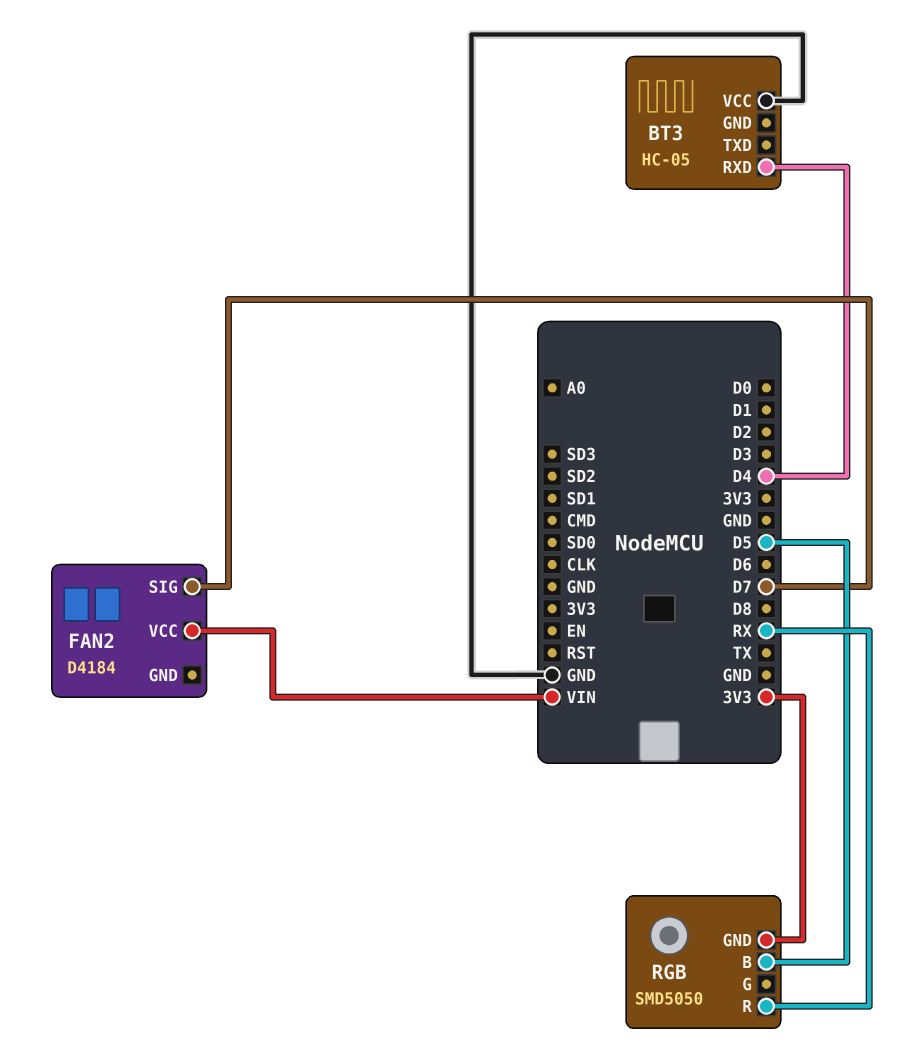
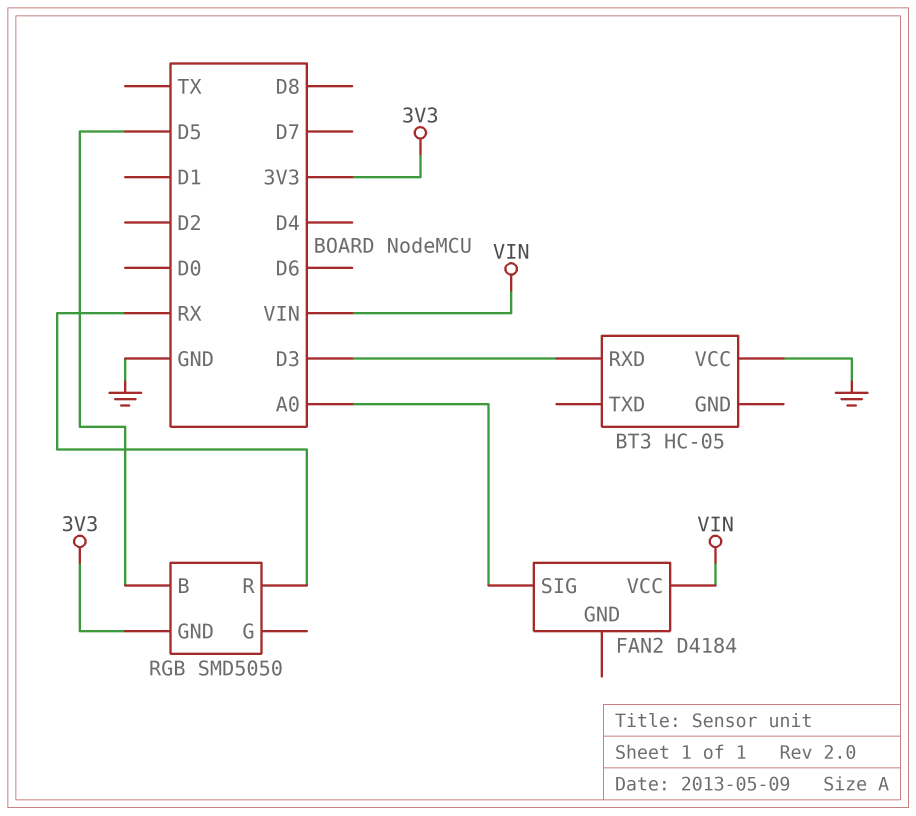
BT3 pin RXD: D4 -> D3
FAN2 pin SIG: D7 -> A0

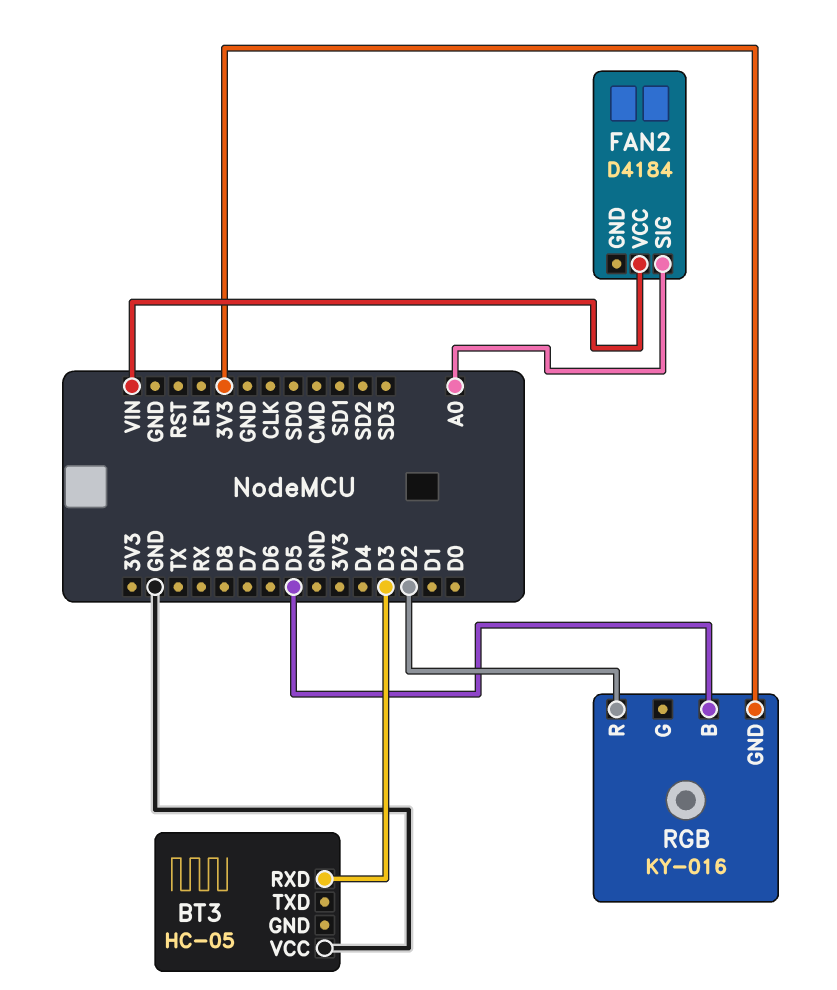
RGB: SMD5050 -> KY-016
RGB pin R: RX -> D2

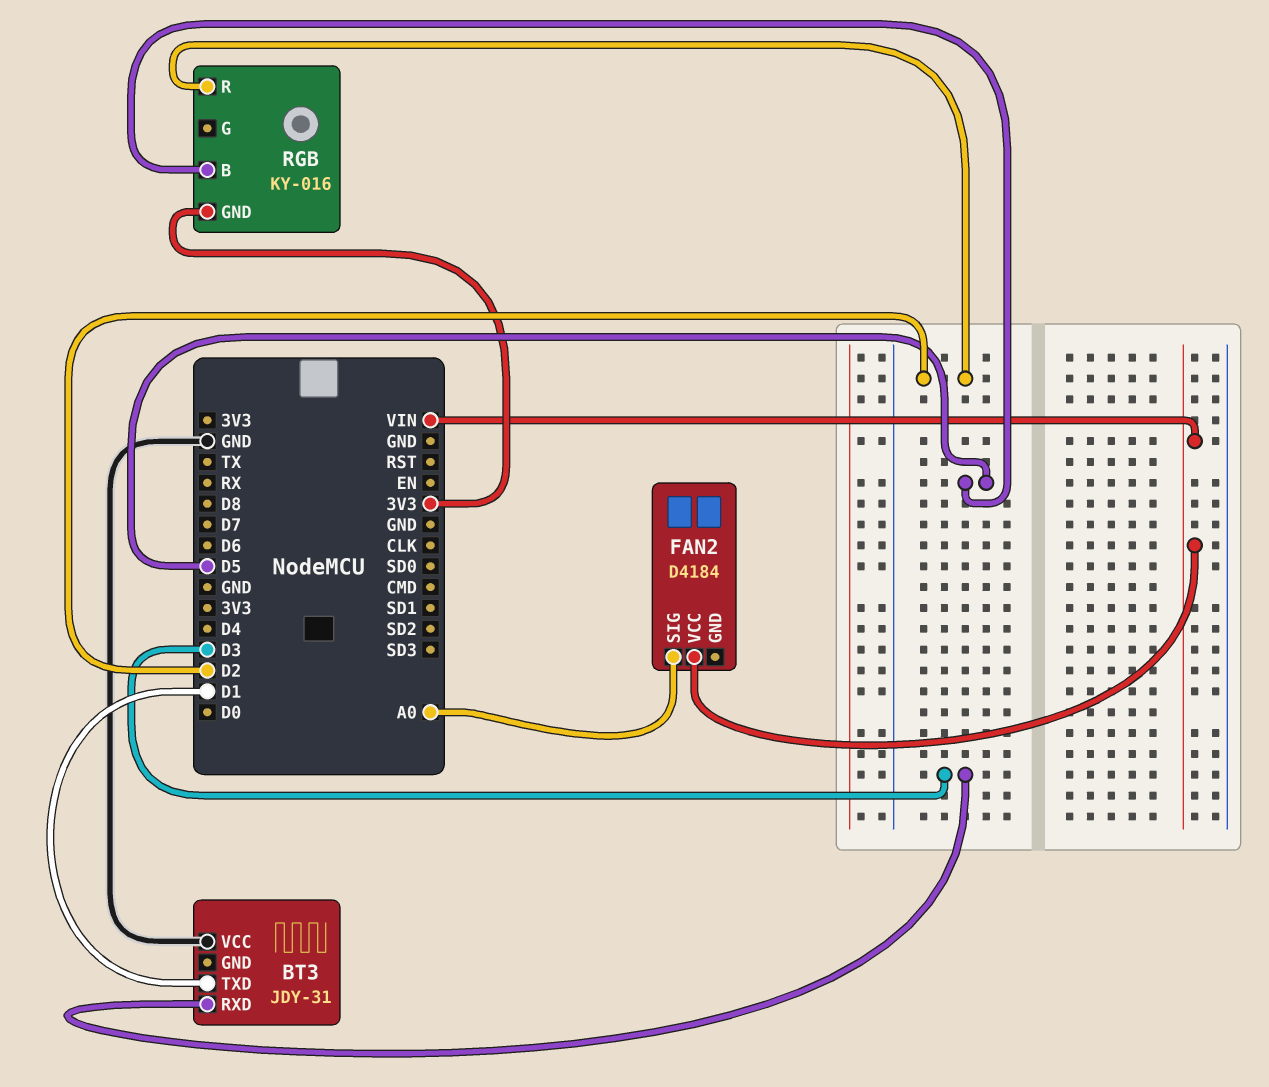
BT3: HC-05 -> JDY-31
BT3 pin TXD: none -> D1

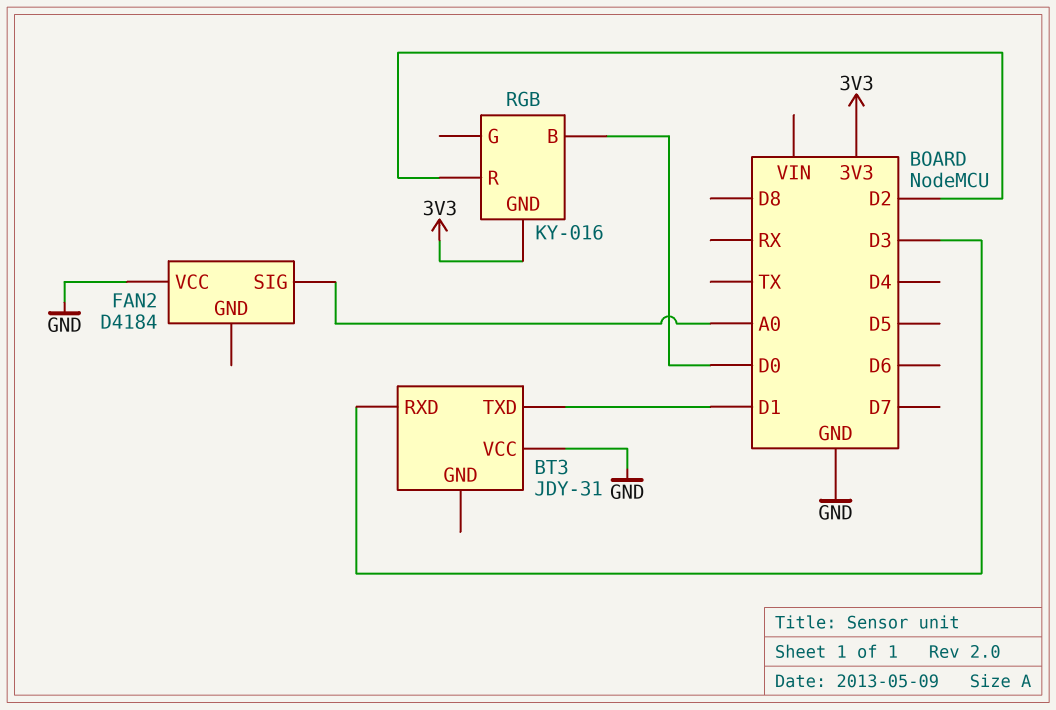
FAN2 pin VCC: VIN -> GND
RGB pin B: D5 -> D0

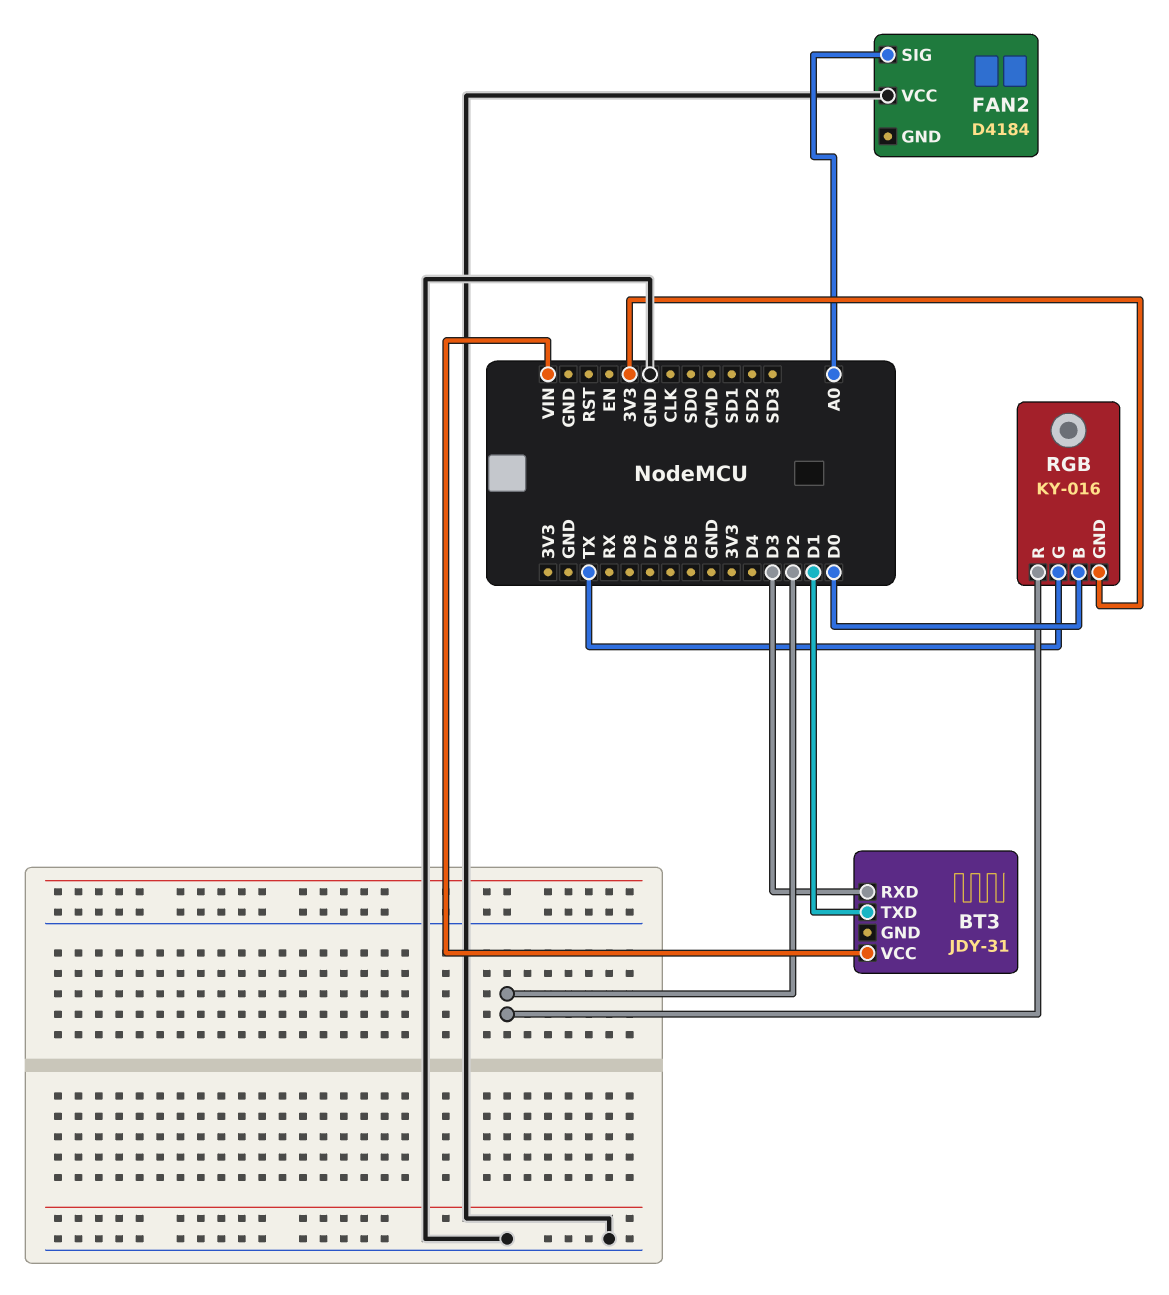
BT3 pin VCC: GND -> VIN
RGB pin G: none -> TX

